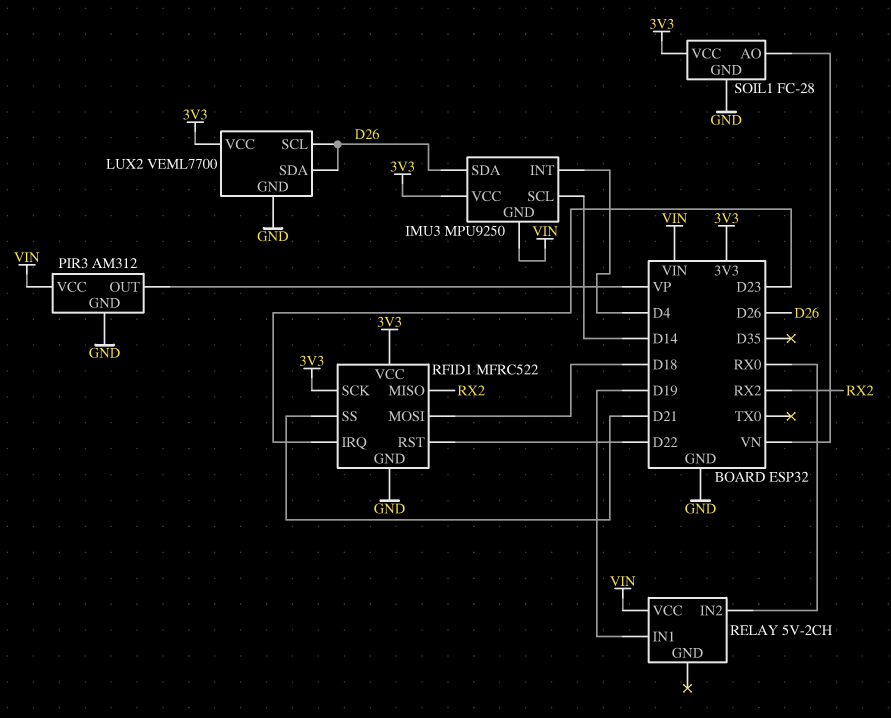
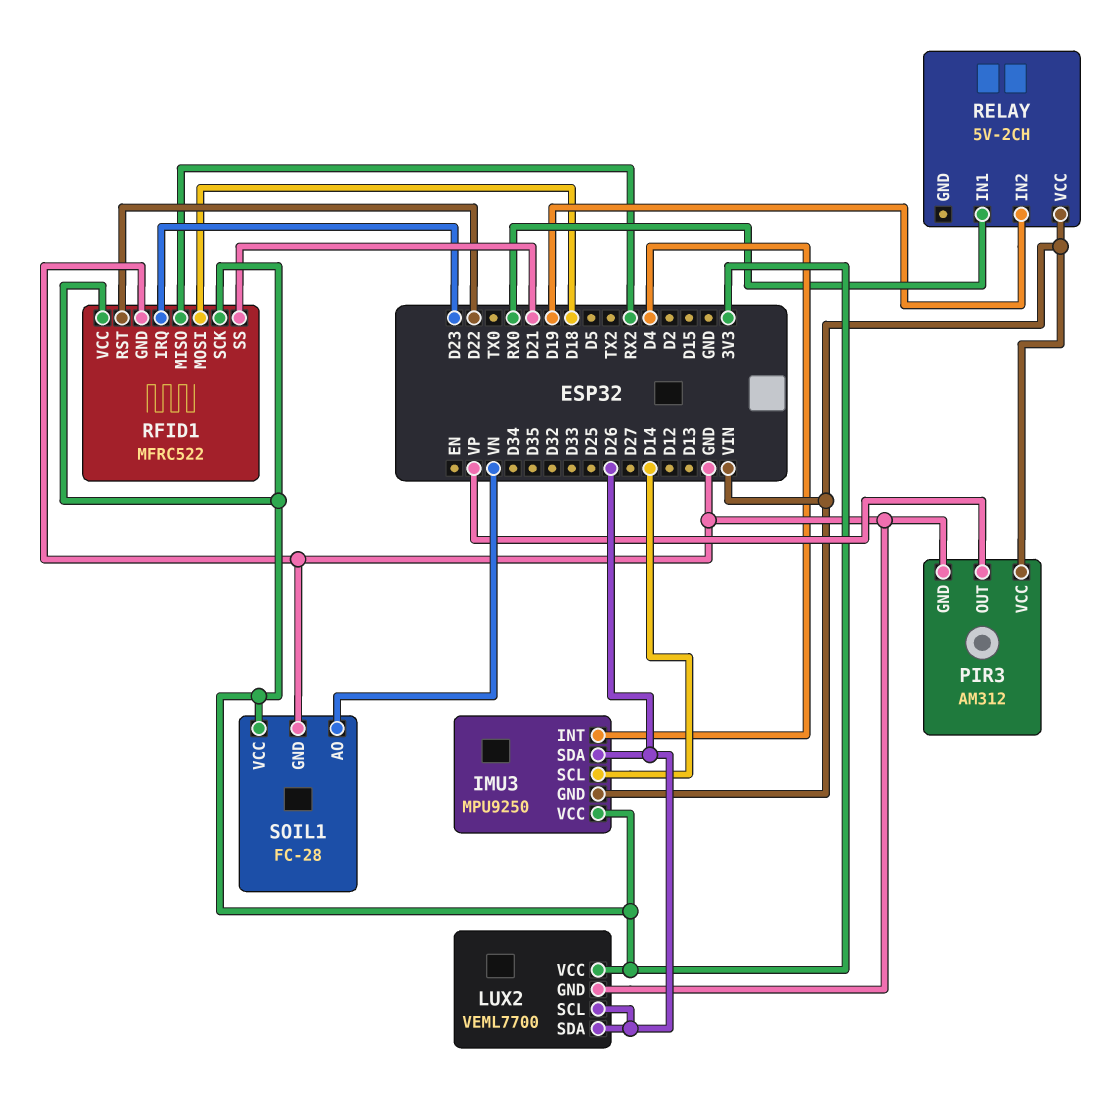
RELAY pin IN1: D19 -> RX0
RELAY pin IN2: RX0 -> D19

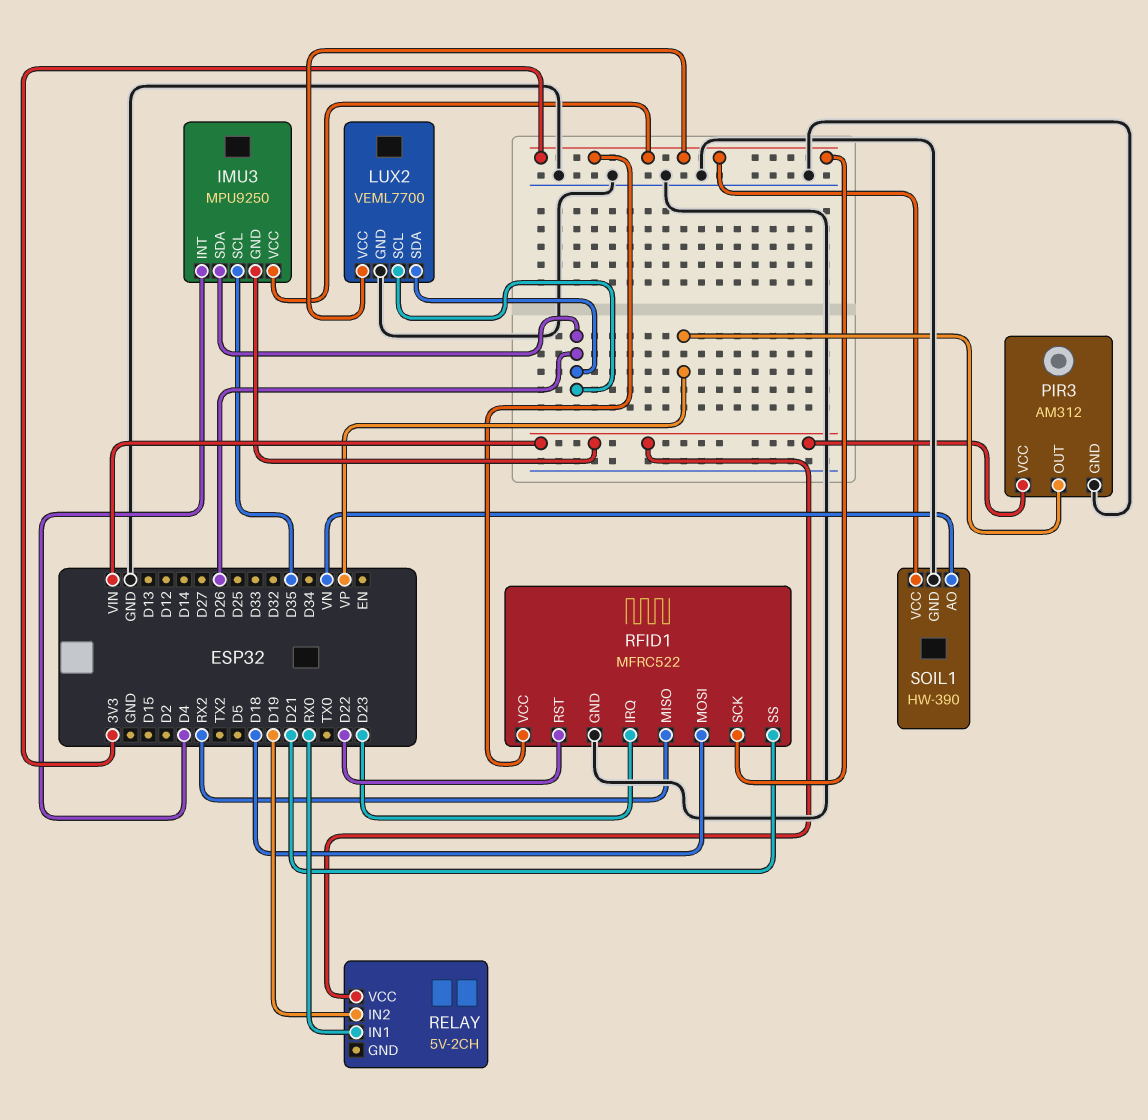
IMU3 pin SCL: D14 -> D35
SOIL1: FC-28 -> HW-390

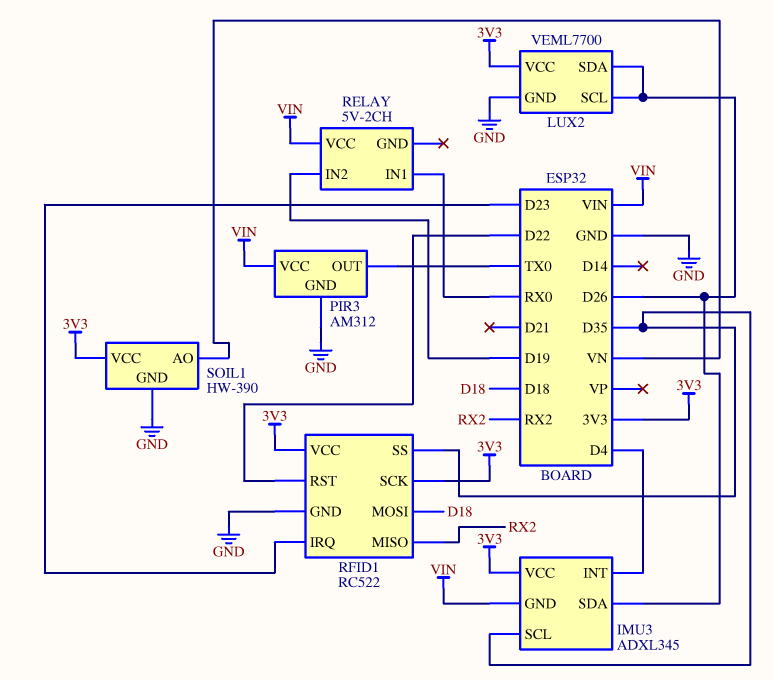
IMU3: MPU9250 -> ADXL345
PIR3 pin OUT: VP -> TX0
RFID1: MFRC522 -> RC522
RFID1 pin SS: D21 -> D35

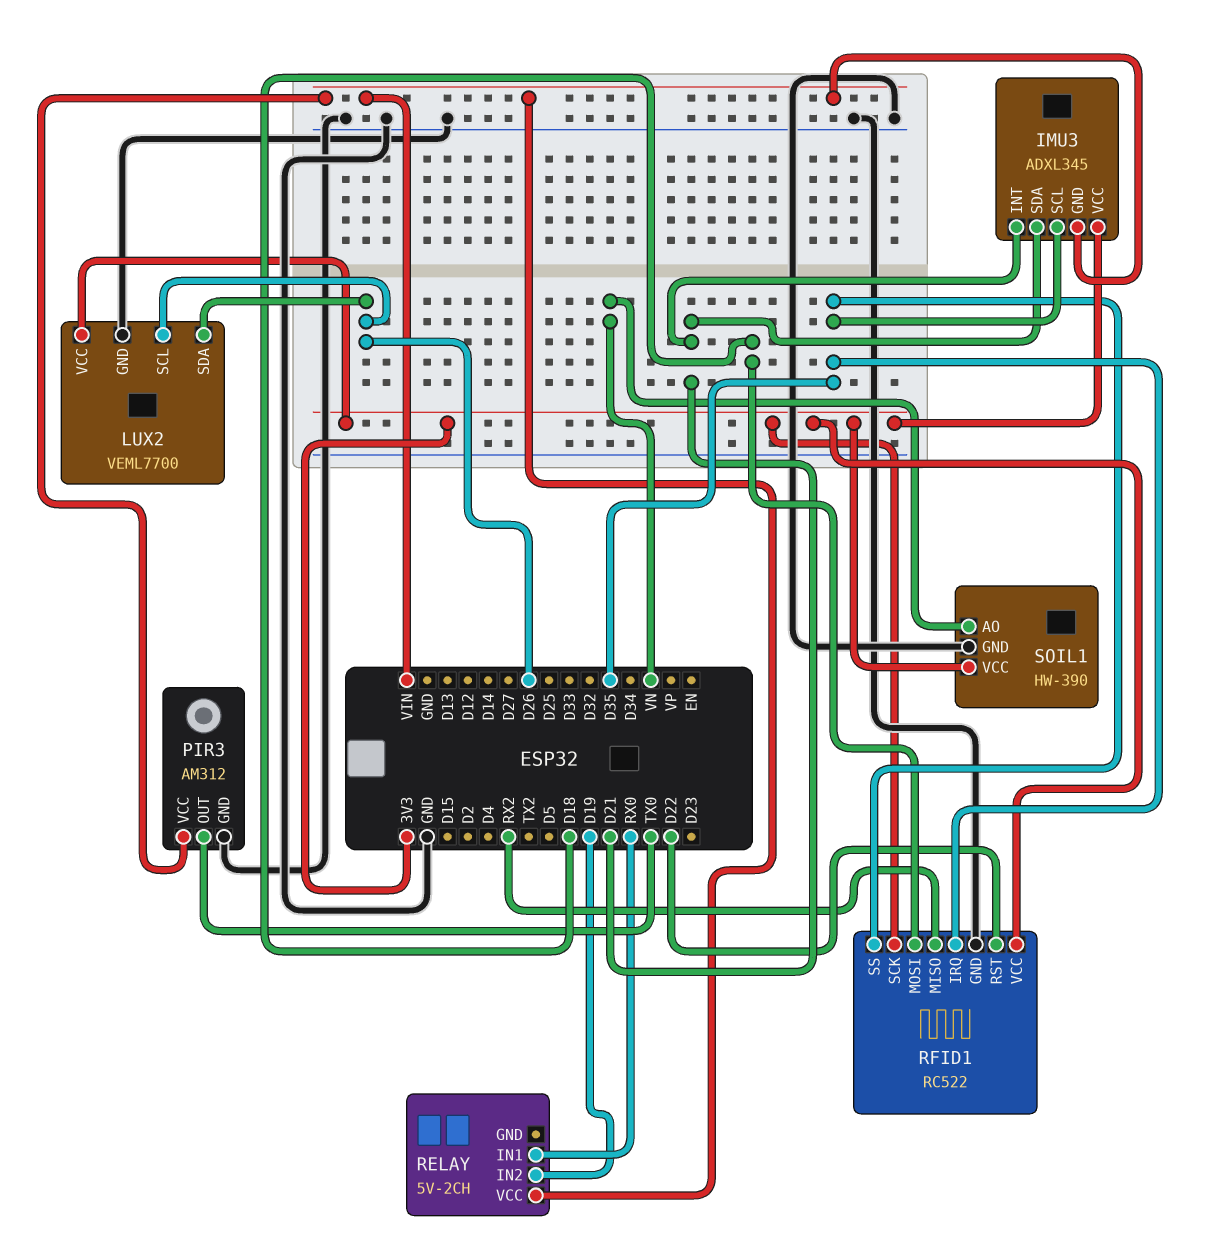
IMU3 pin INT: D4 -> D21
IMU3 pin SDA: D26 -> D21
RFID1 pin IRQ: D23 -> D35

